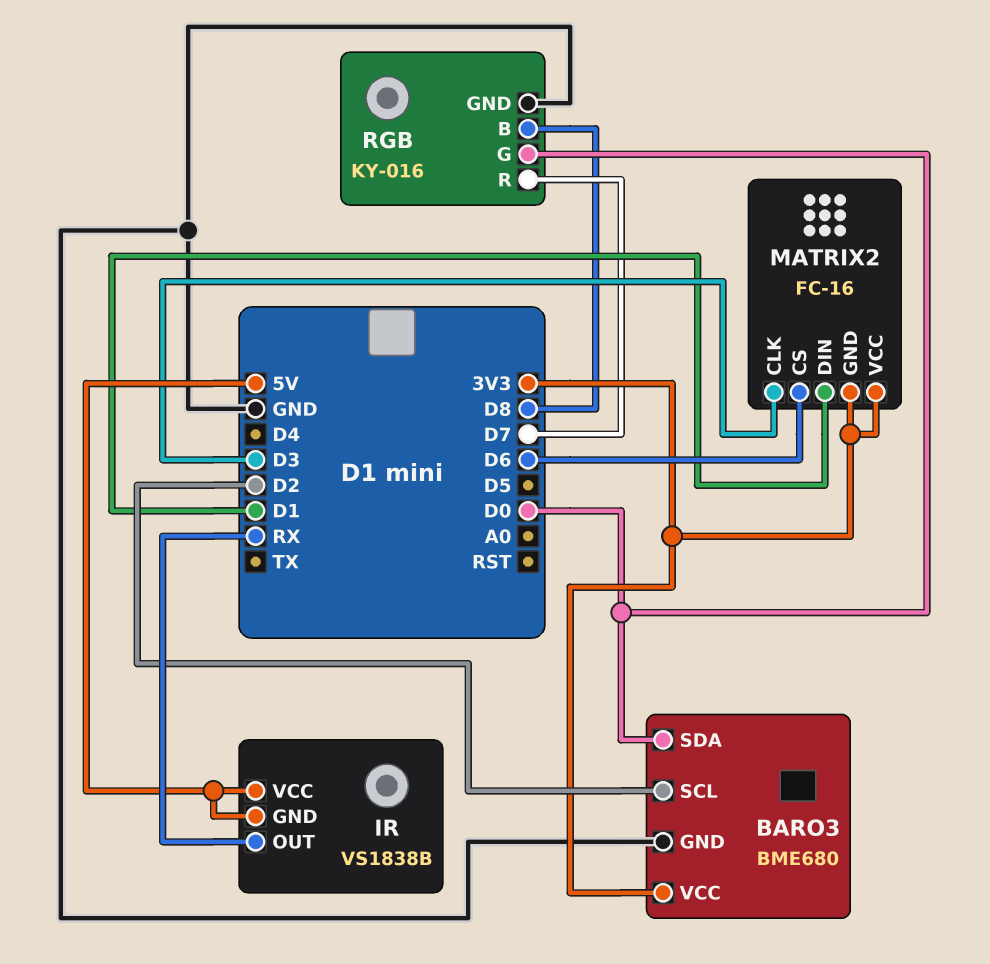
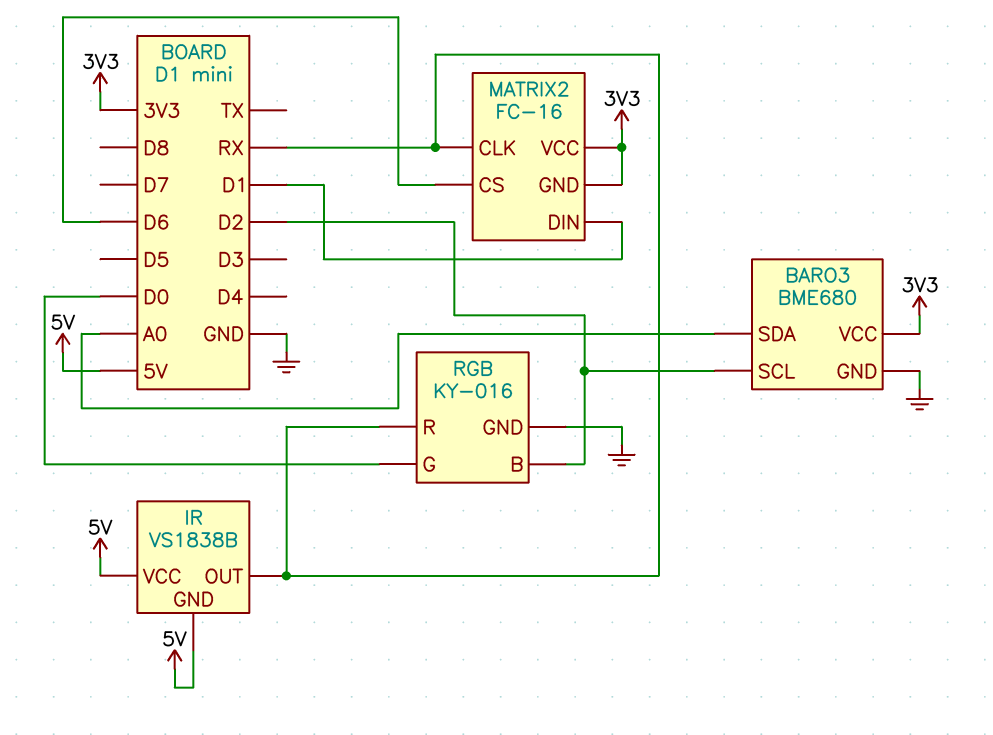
BARO3 pin SDA: D0 -> A0
MATRIX2 pin CLK: D3 -> RX
RGB pin B: D8 -> D2
RGB pin R: D7 -> RX

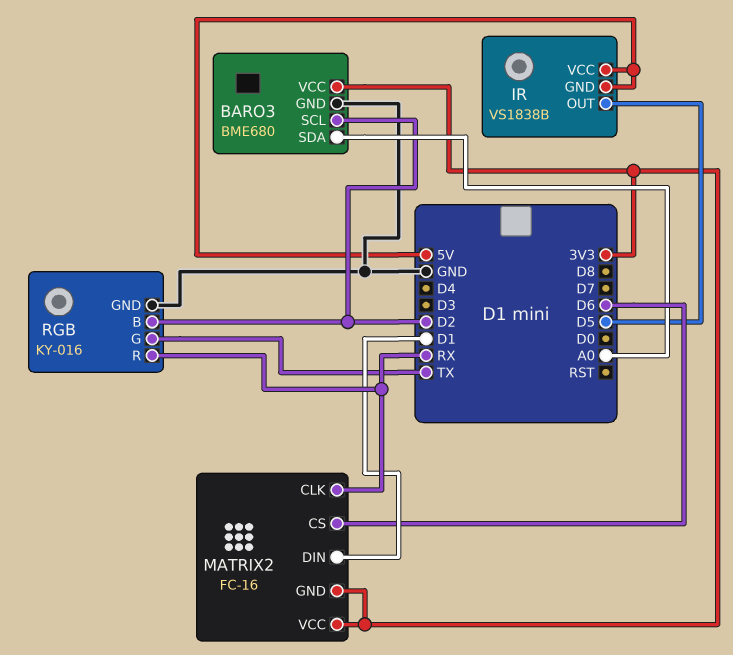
IR pin OUT: RX -> D5
RGB pin G: D0 -> TX

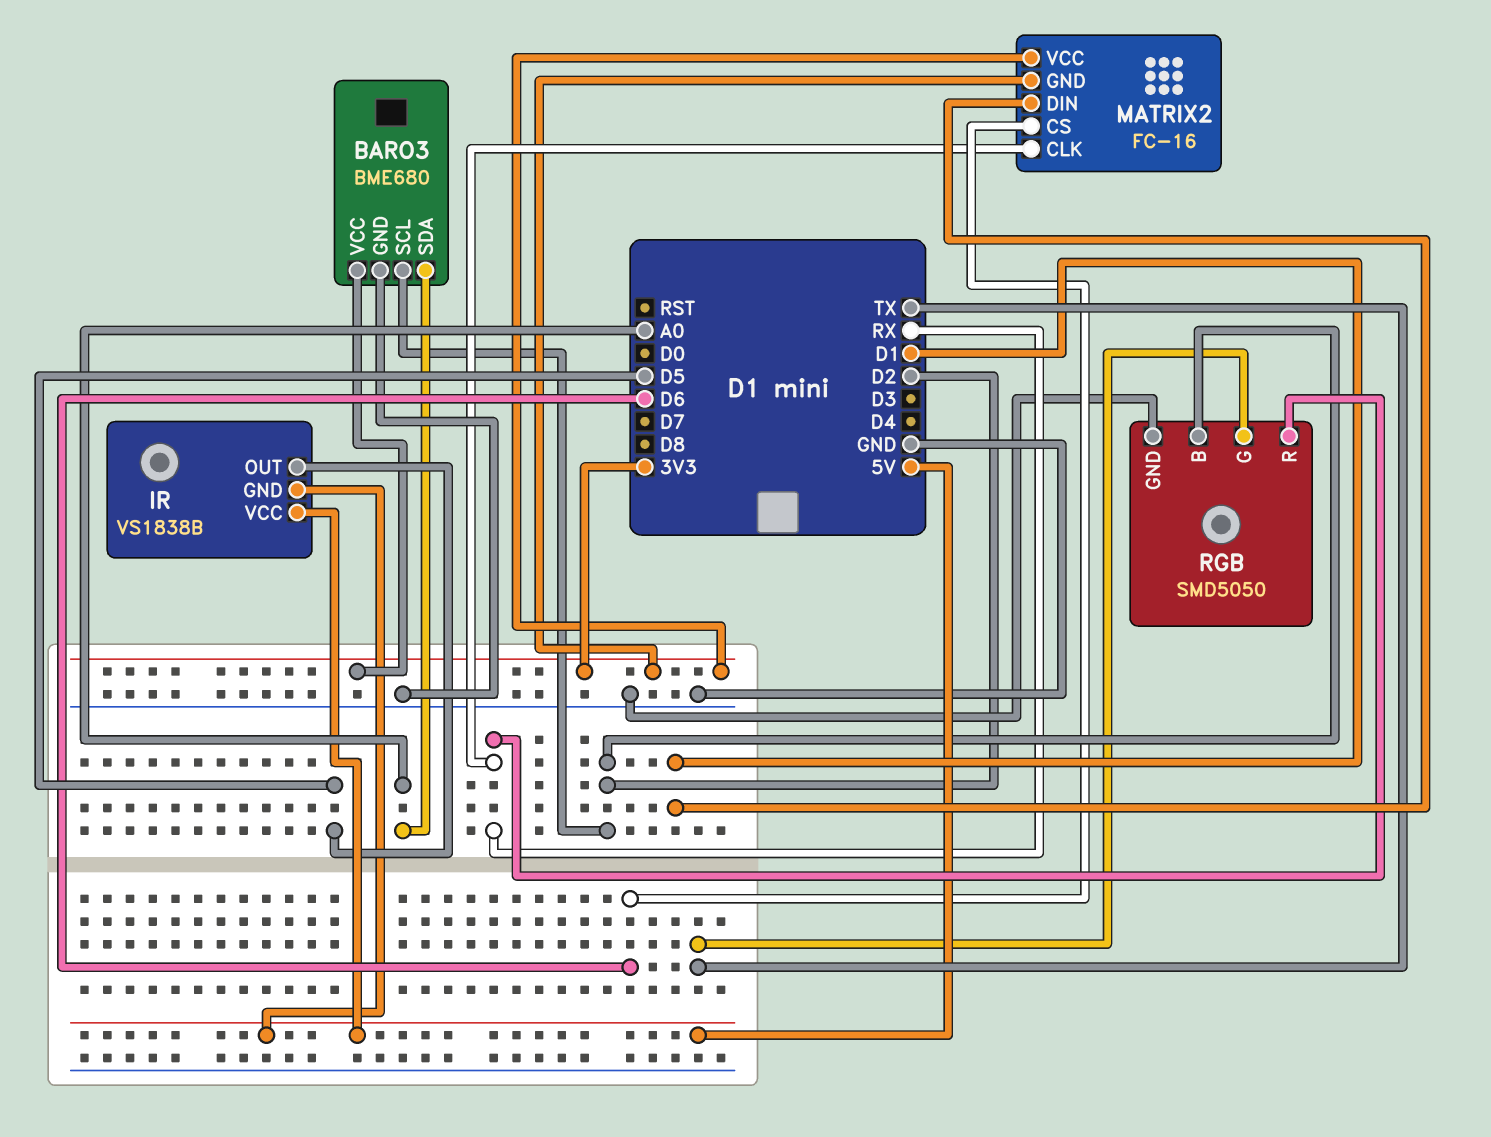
RGB: KY-016 -> SMD5050

